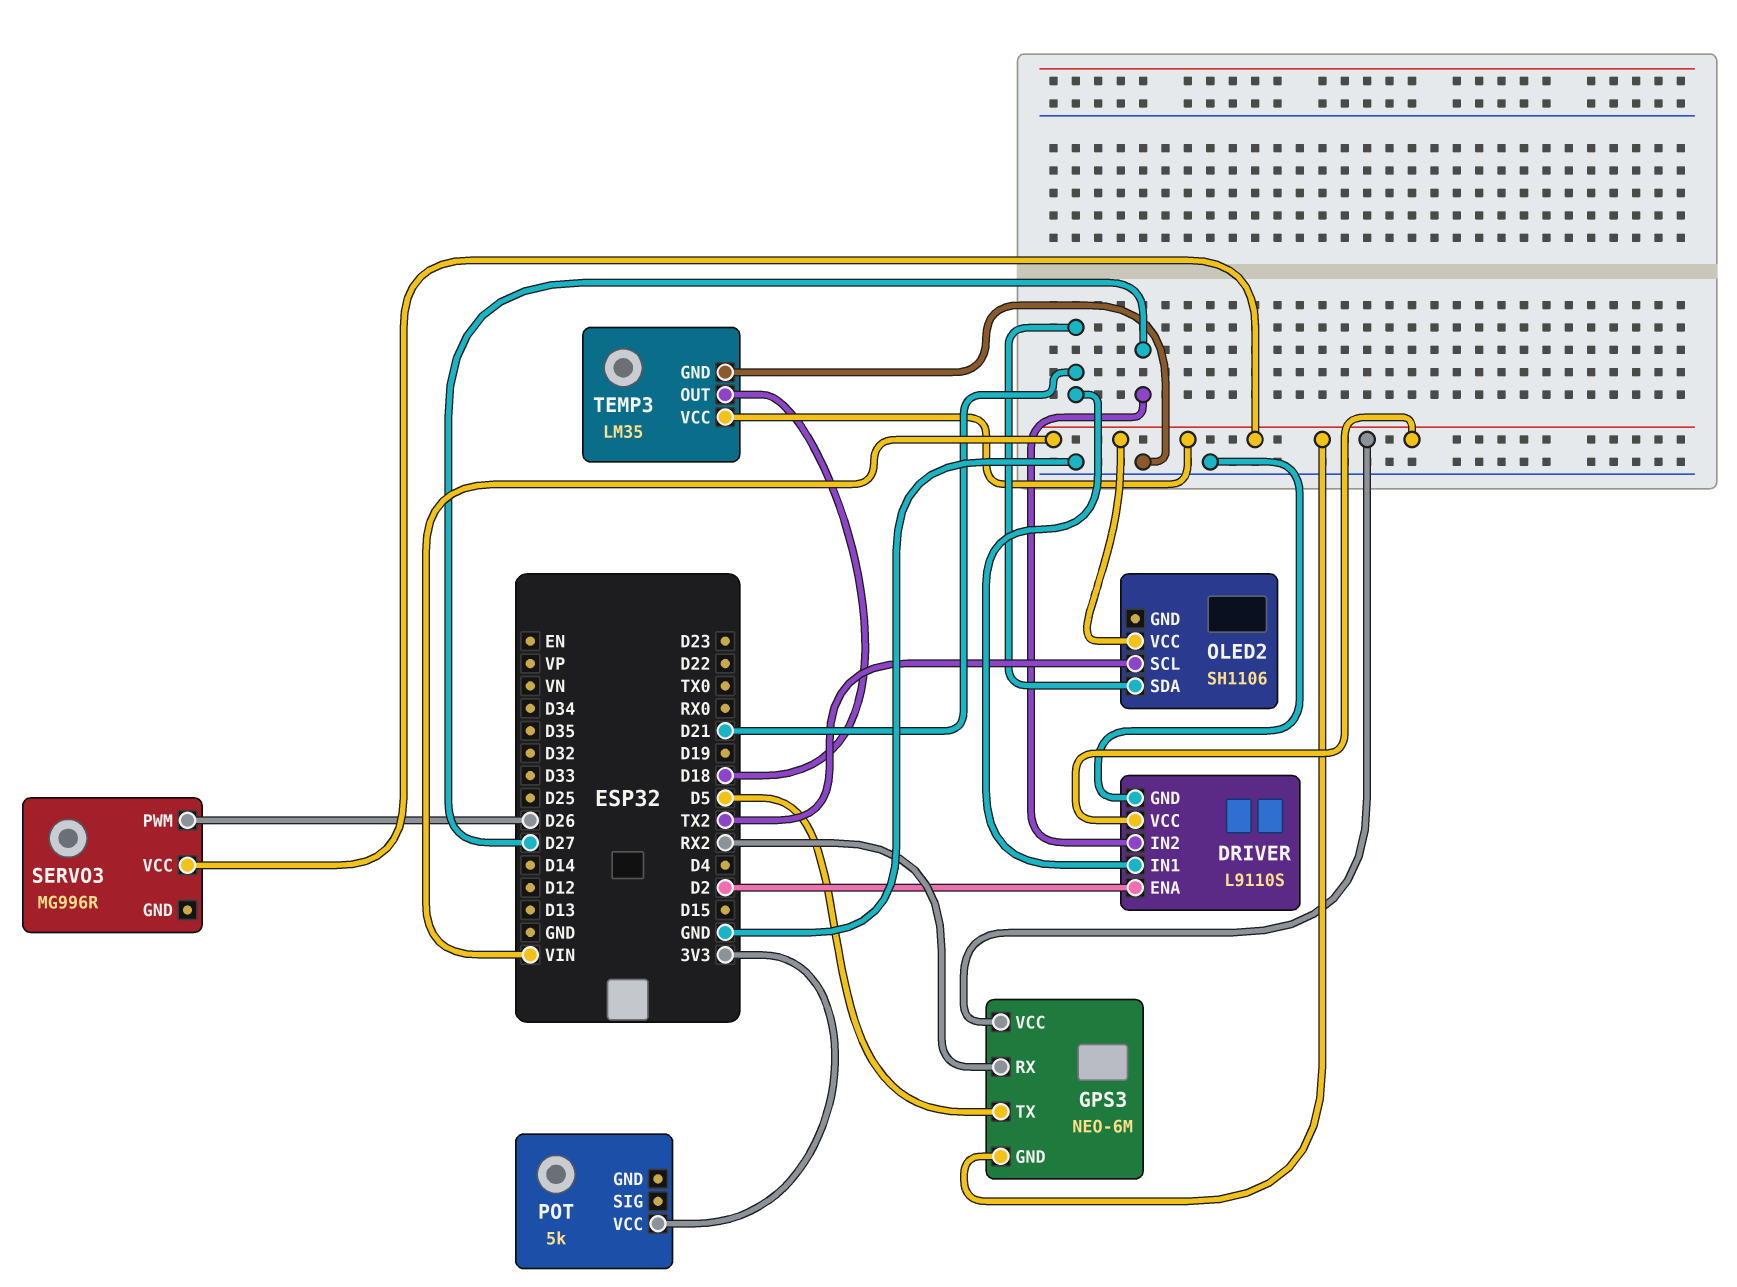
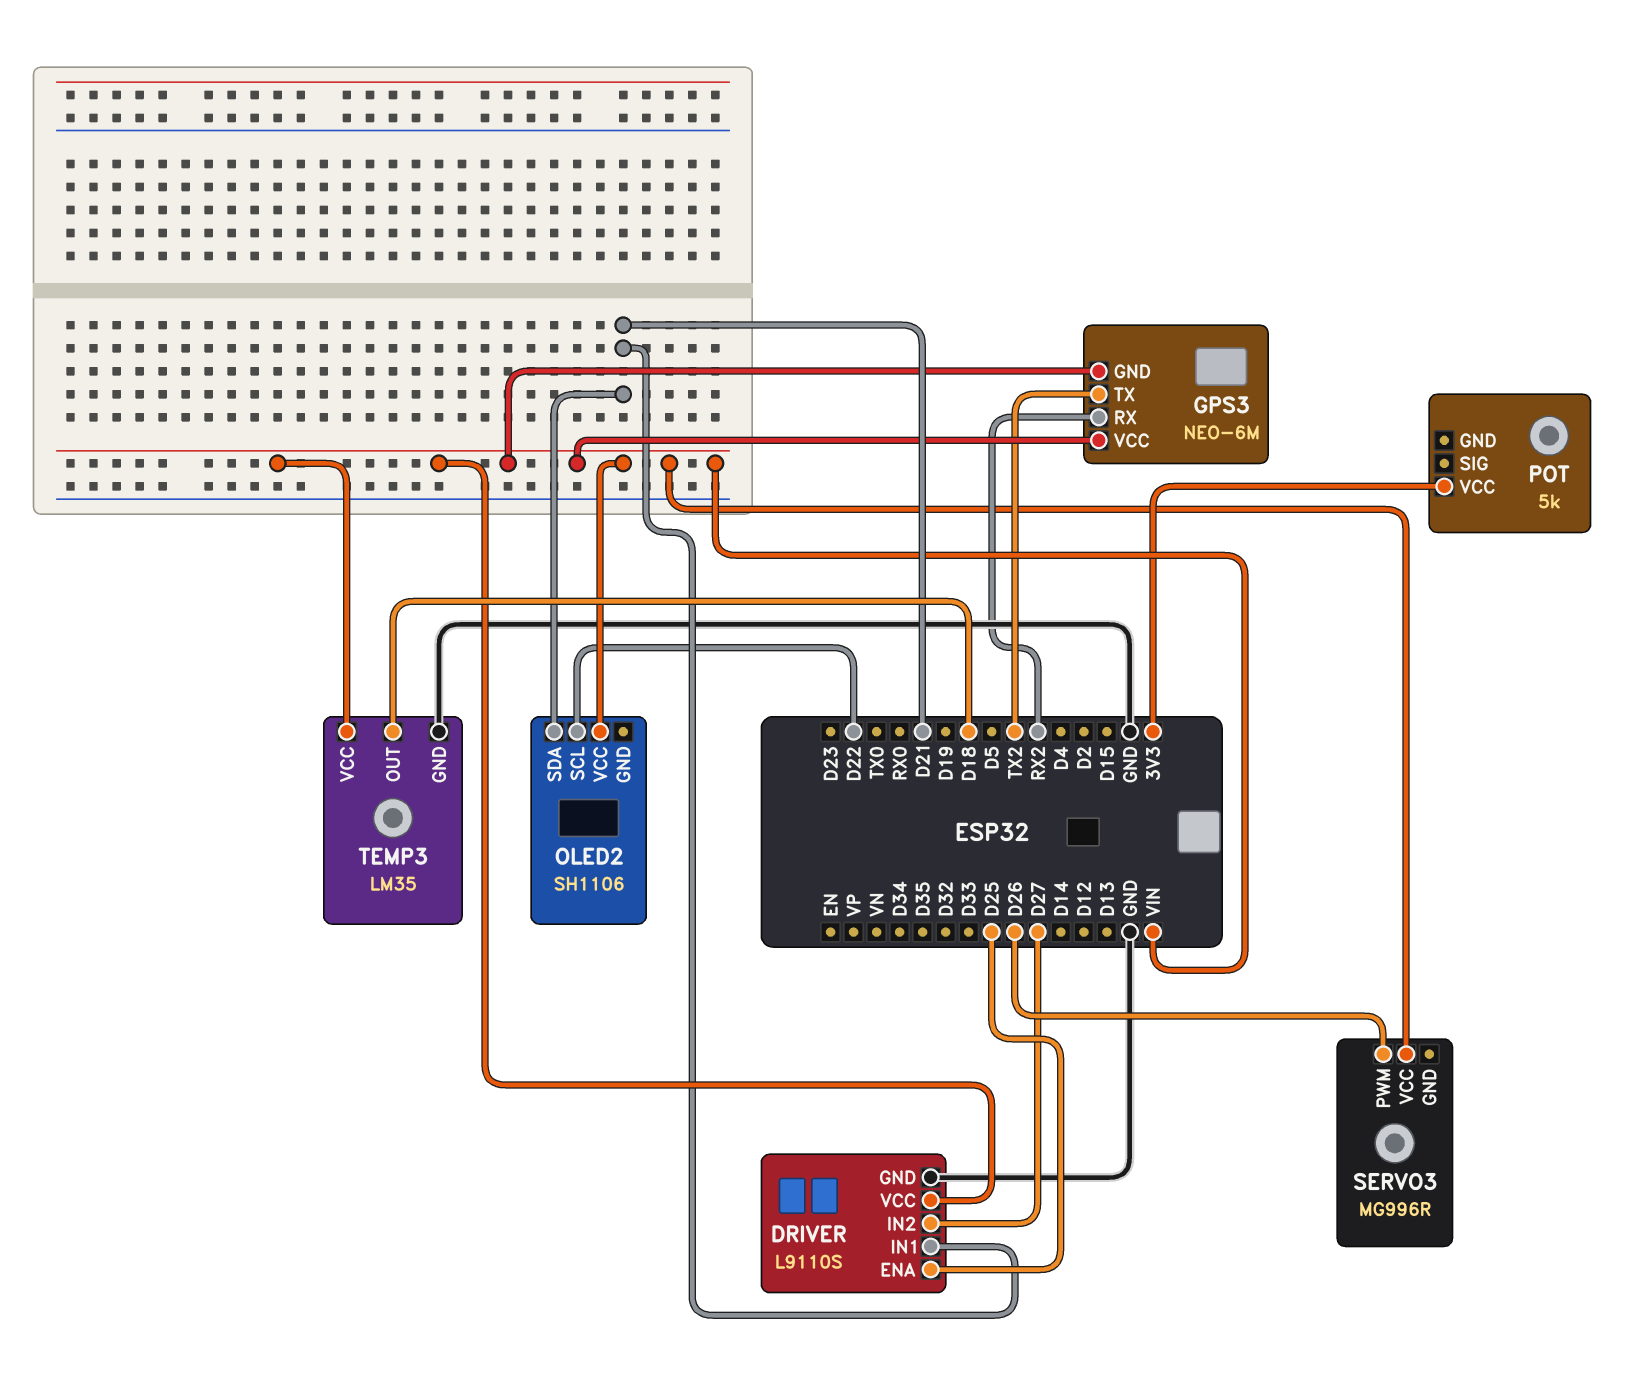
DRIVER pin ENA: D2 -> D25
GPS3 pin TX: D5 -> TX2
OLED2 pin SCL: TX2 -> D22

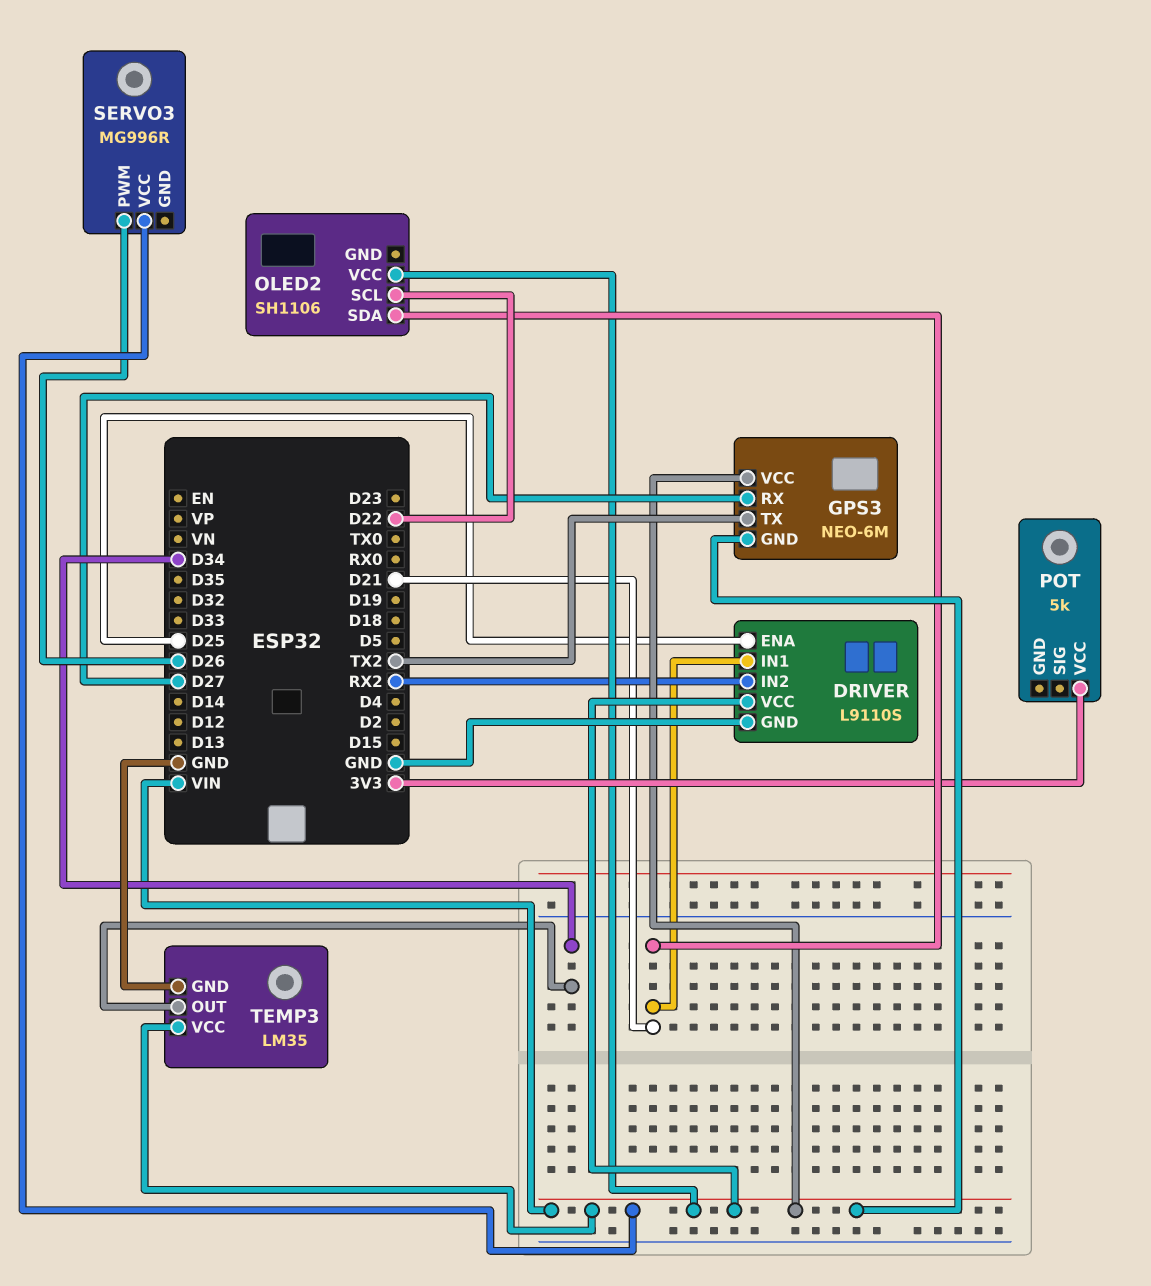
DRIVER pin IN2: D27 -> RX2
GPS3 pin RX: RX2 -> D27
TEMP3 pin OUT: D18 -> D34

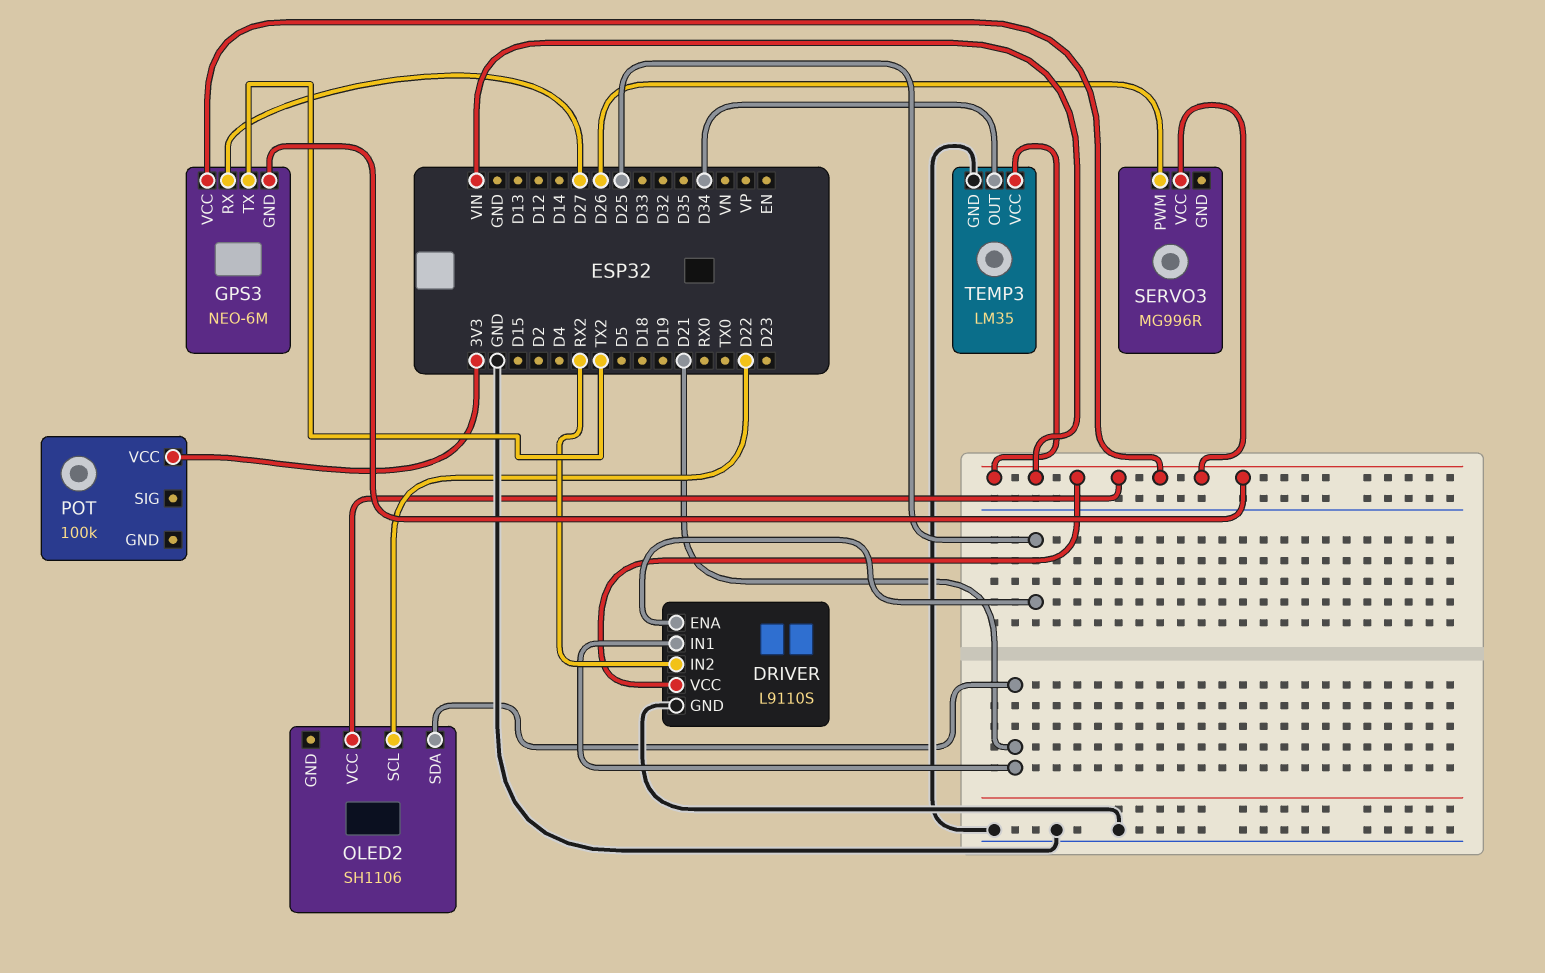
POT: 5k -> 100k

